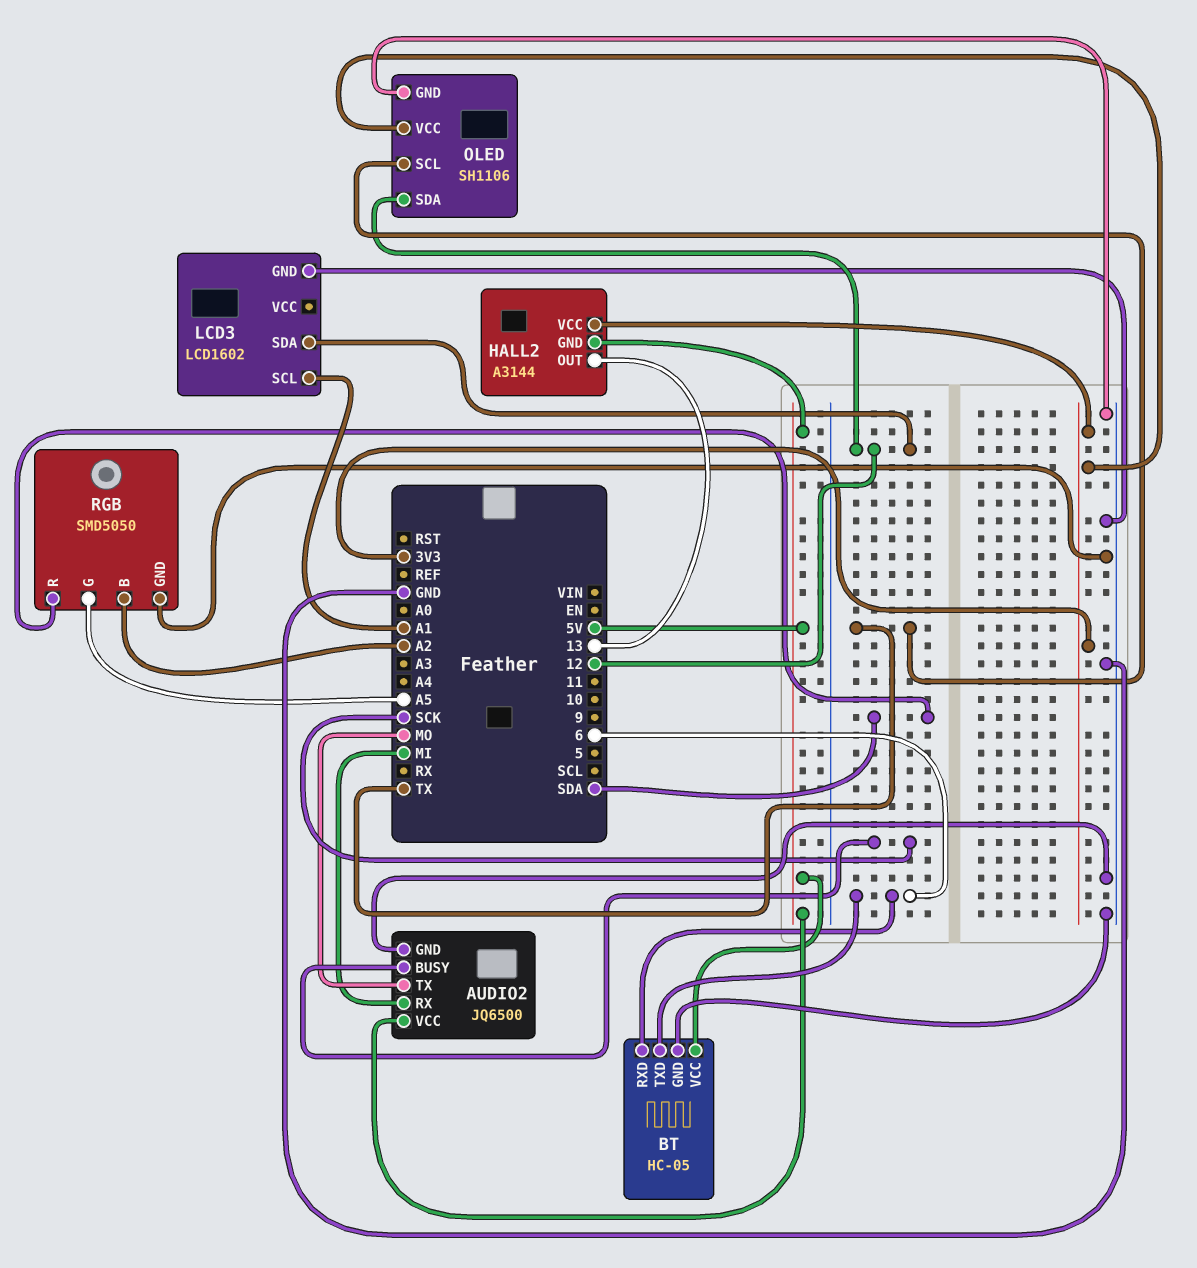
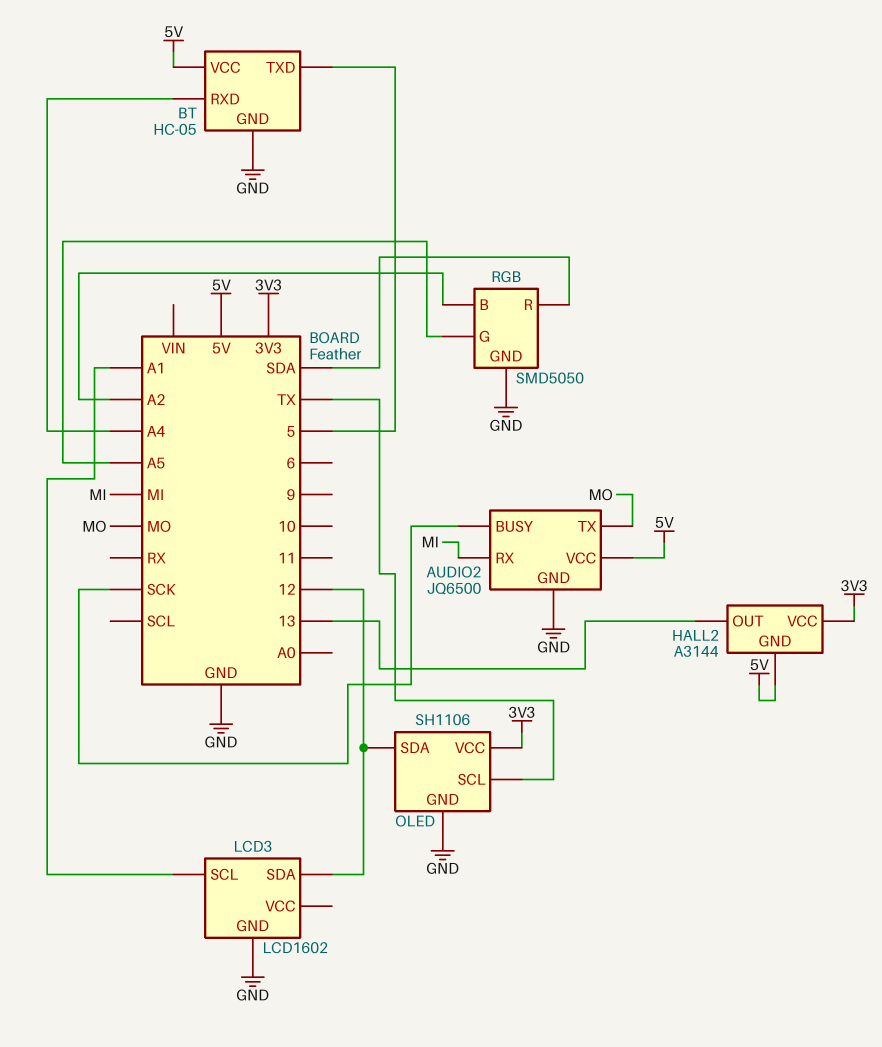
BT pin RXD: 6 -> A4
BT pin TXD: 6 -> 5

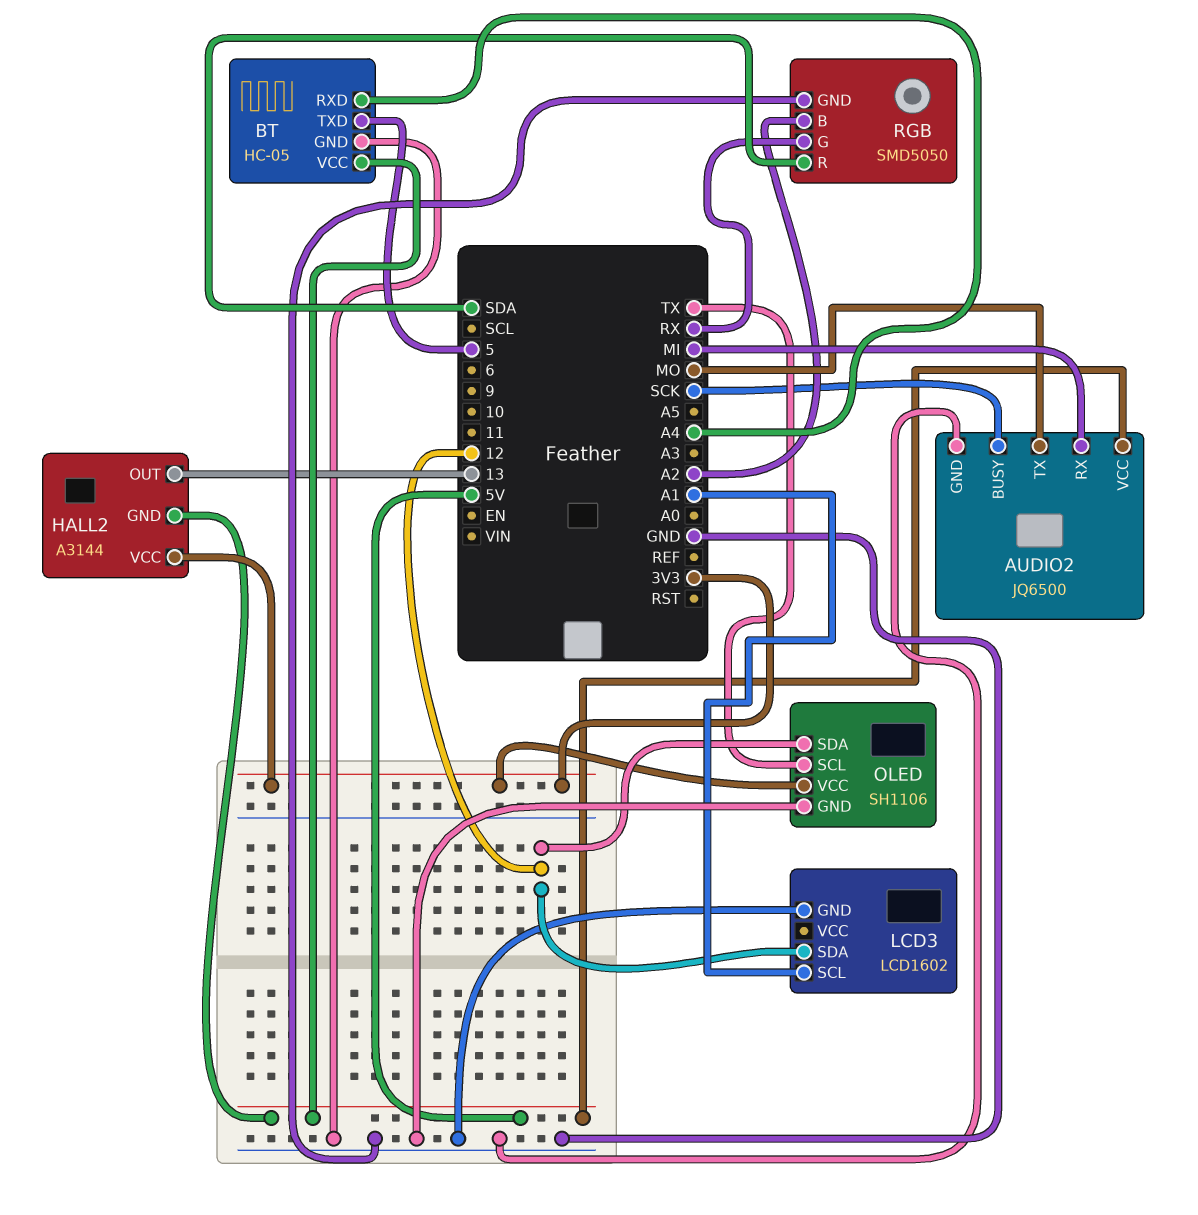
RGB pin G: A5 -> RX

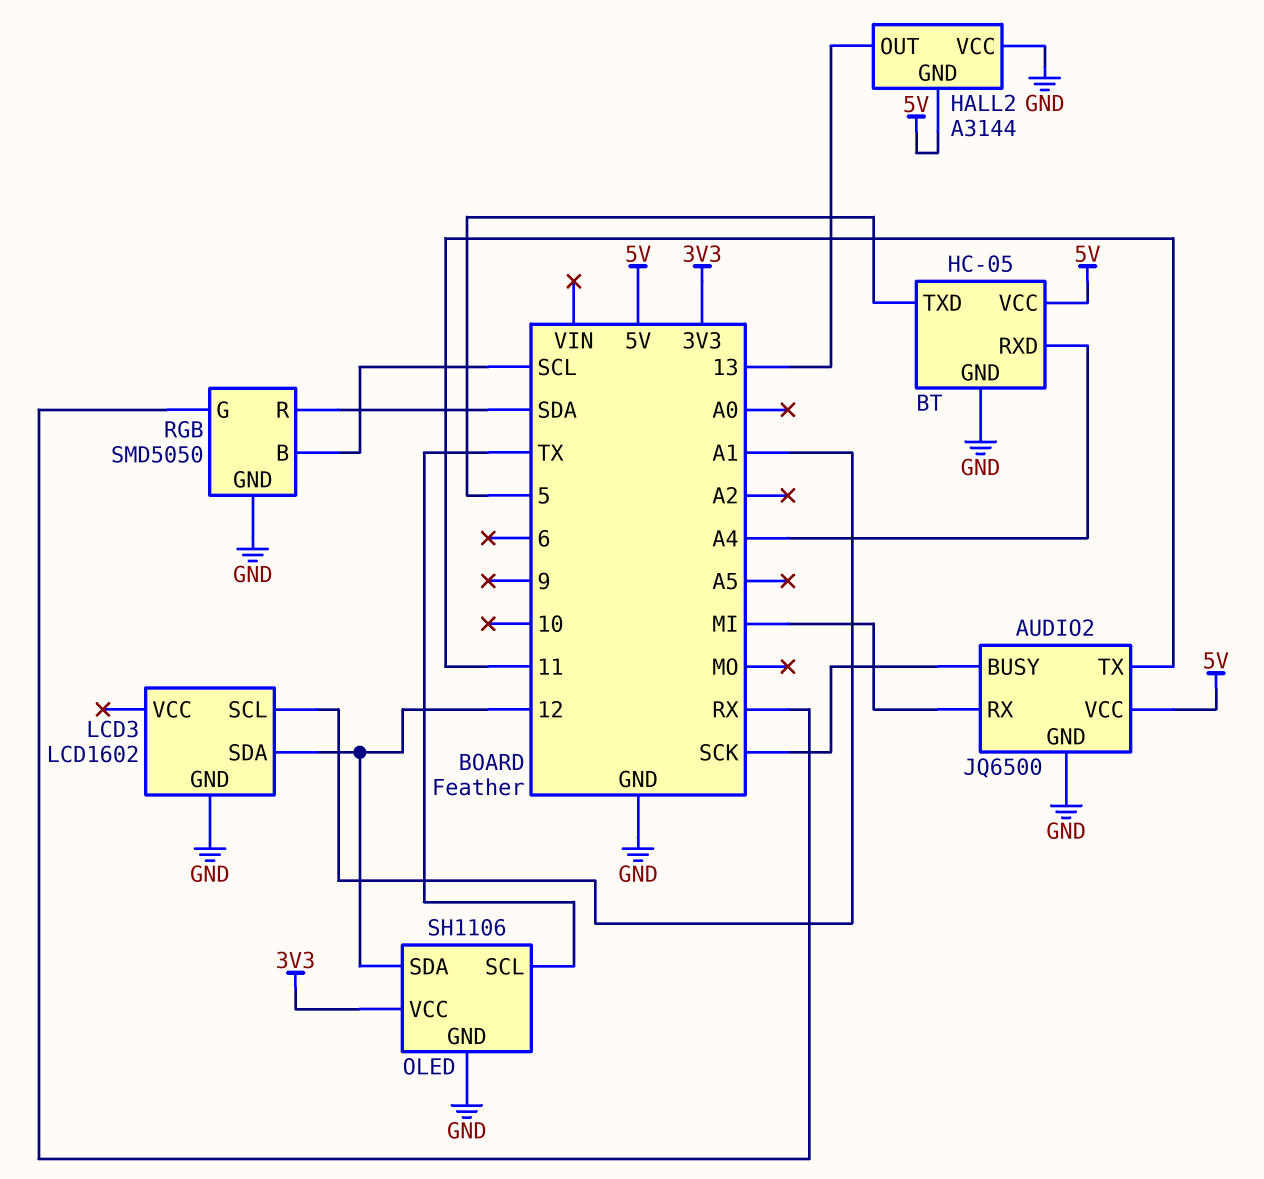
AUDIO2 pin TX: MO -> 11
HALL2 pin VCC: 3V3 -> GND
RGB pin B: A2 -> SCL

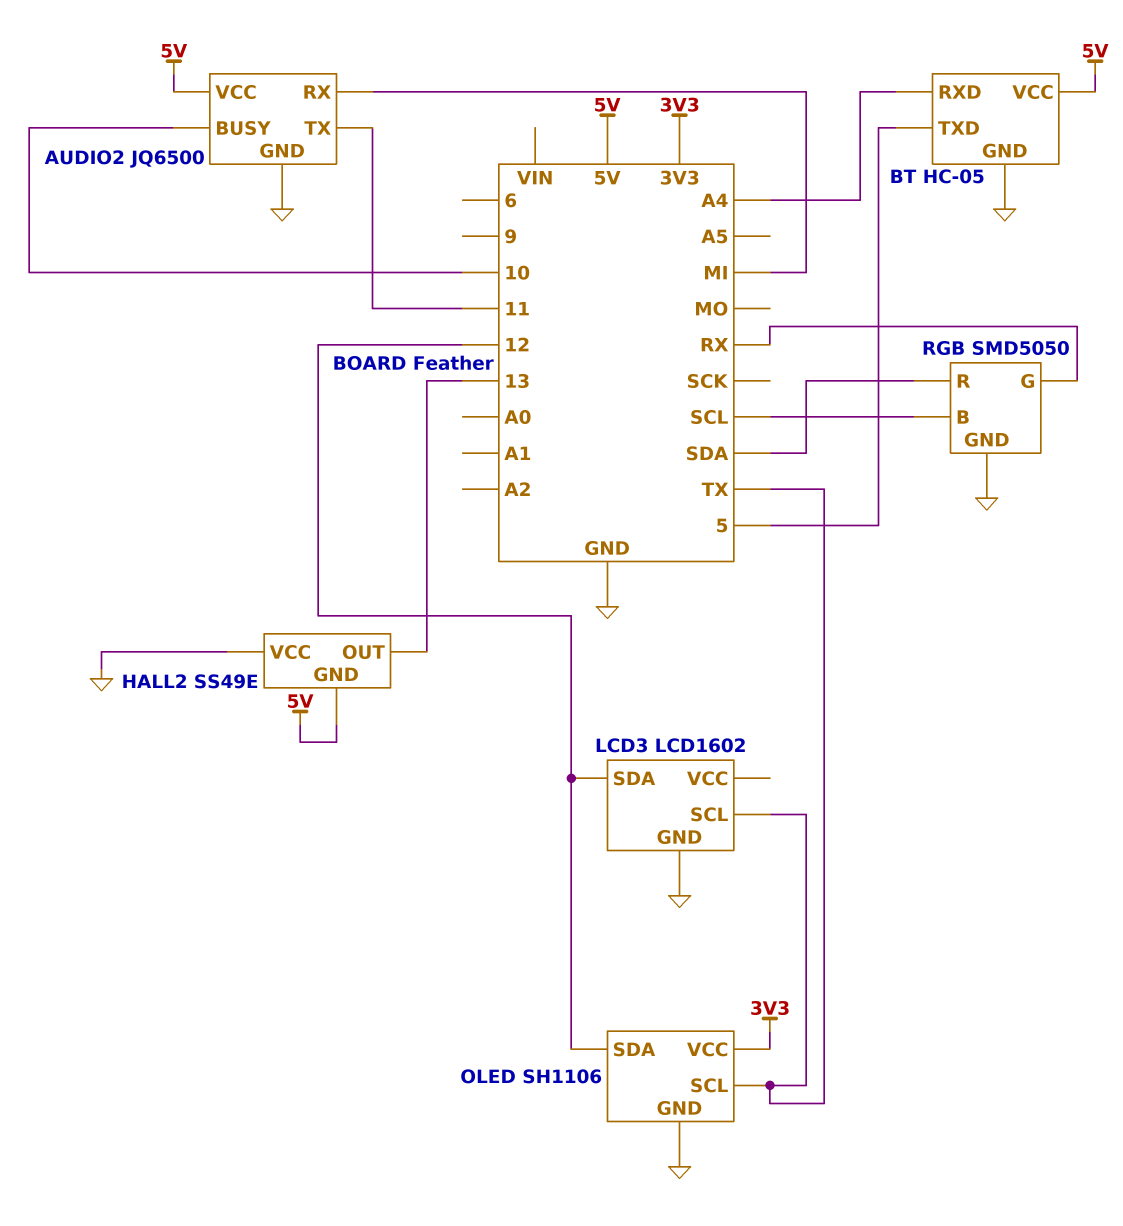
AUDIO2 pin BUSY: SCK -> 10
HALL2: A3144 -> SS49E
LCD3 pin SCL: A1 -> TX

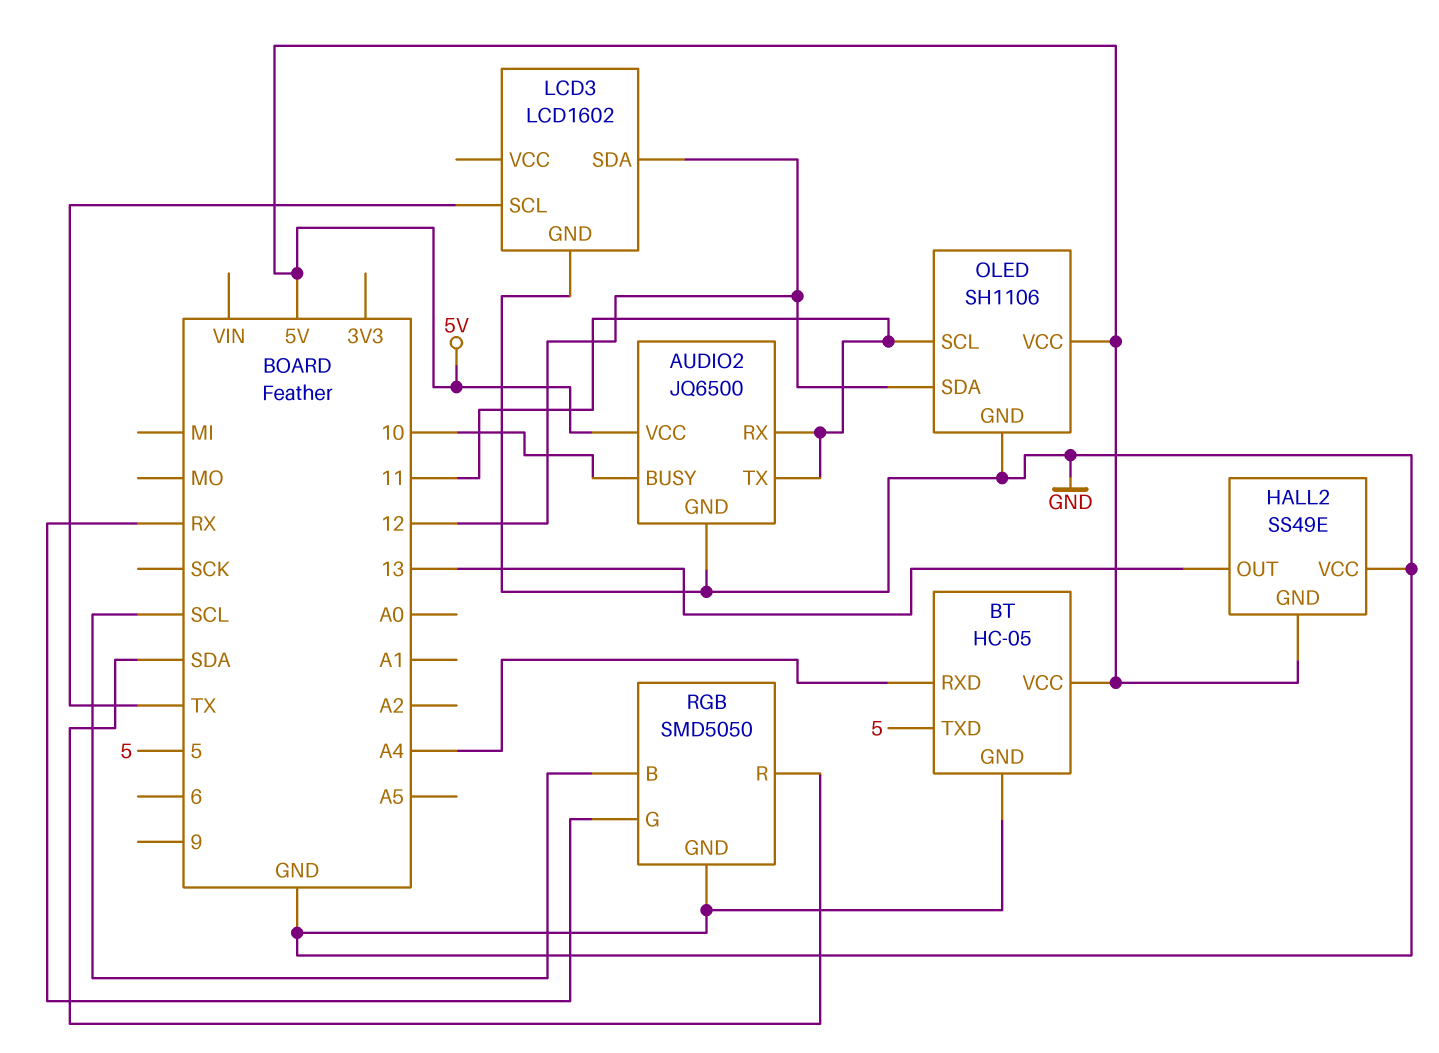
AUDIO2 pin RX: MI -> 11
OLED pin SCL: TX -> 11
OLED pin VCC: 3V3 -> 5V

